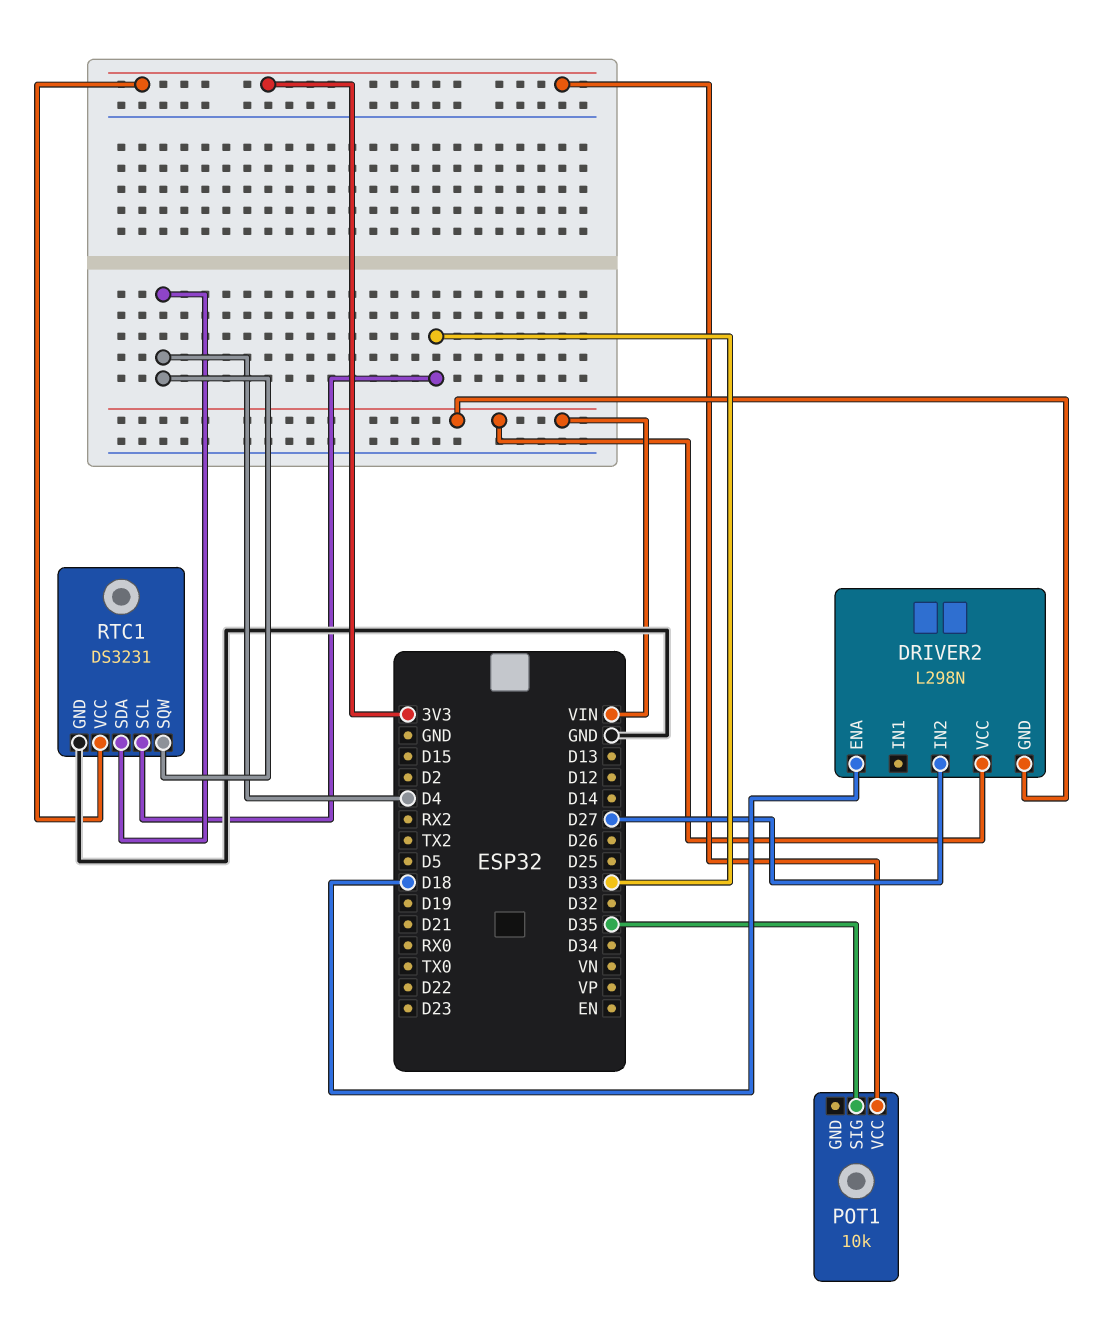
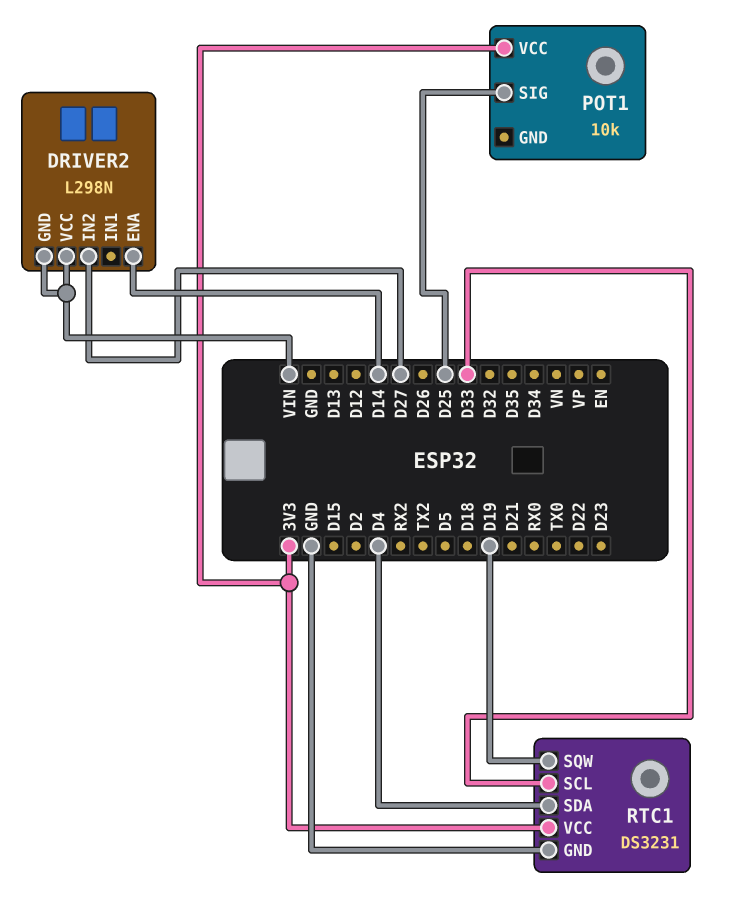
DRIVER2 pin ENA: D18 -> D14
POT1 pin SIG: D35 -> D25
RTC1 pin SQW: D4 -> D19

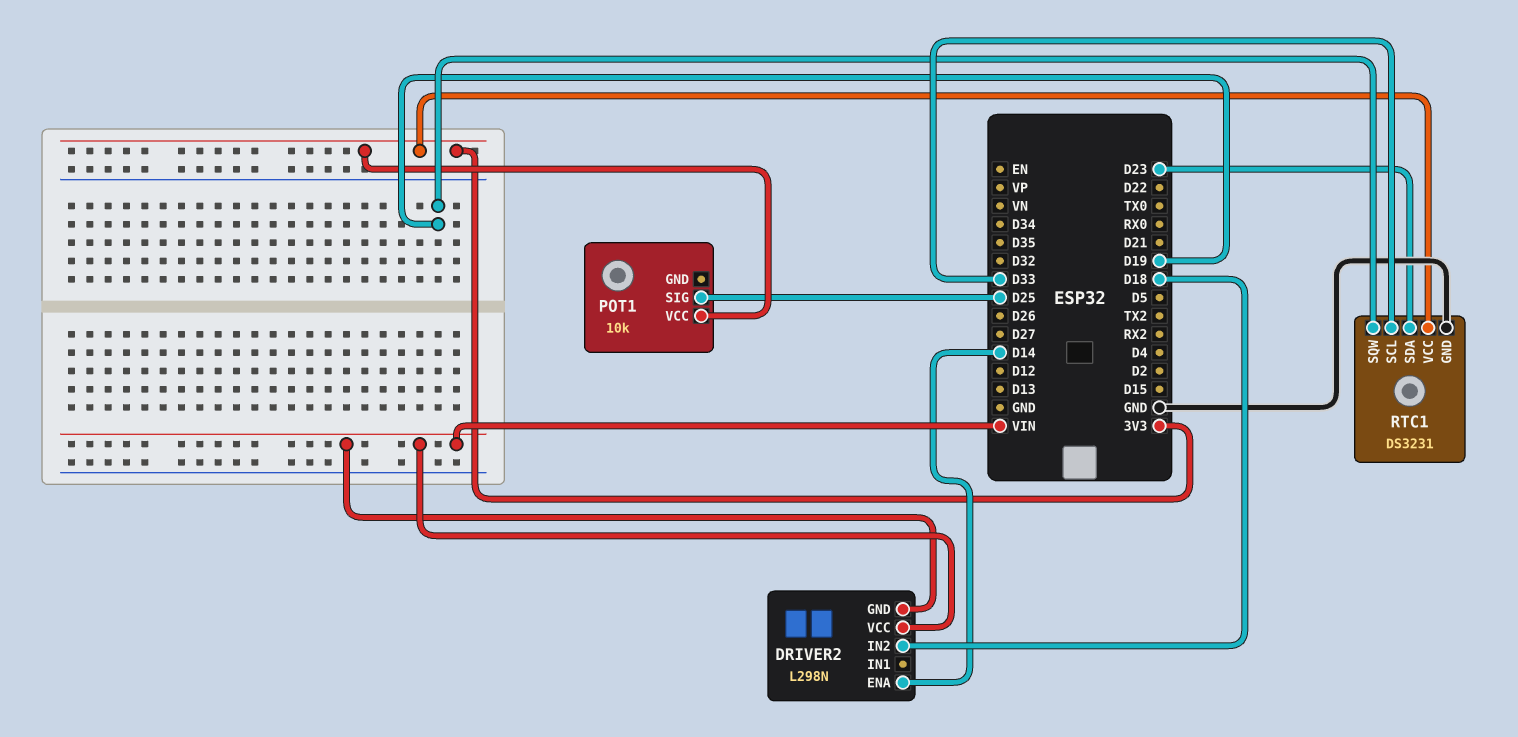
DRIVER2 pin IN2: D27 -> D18
RTC1 pin SDA: D4 -> D23

